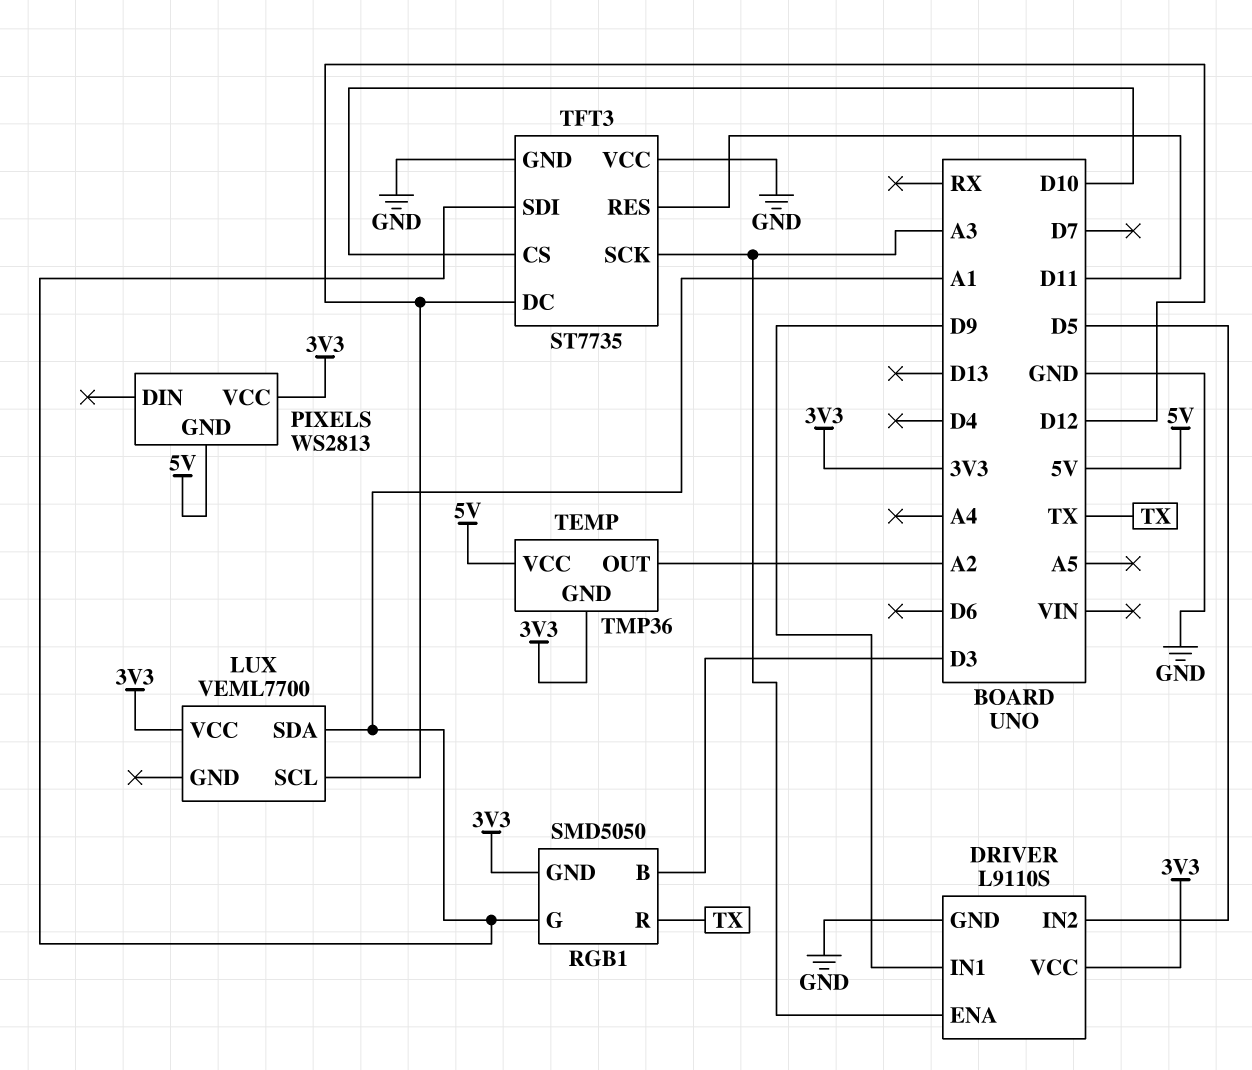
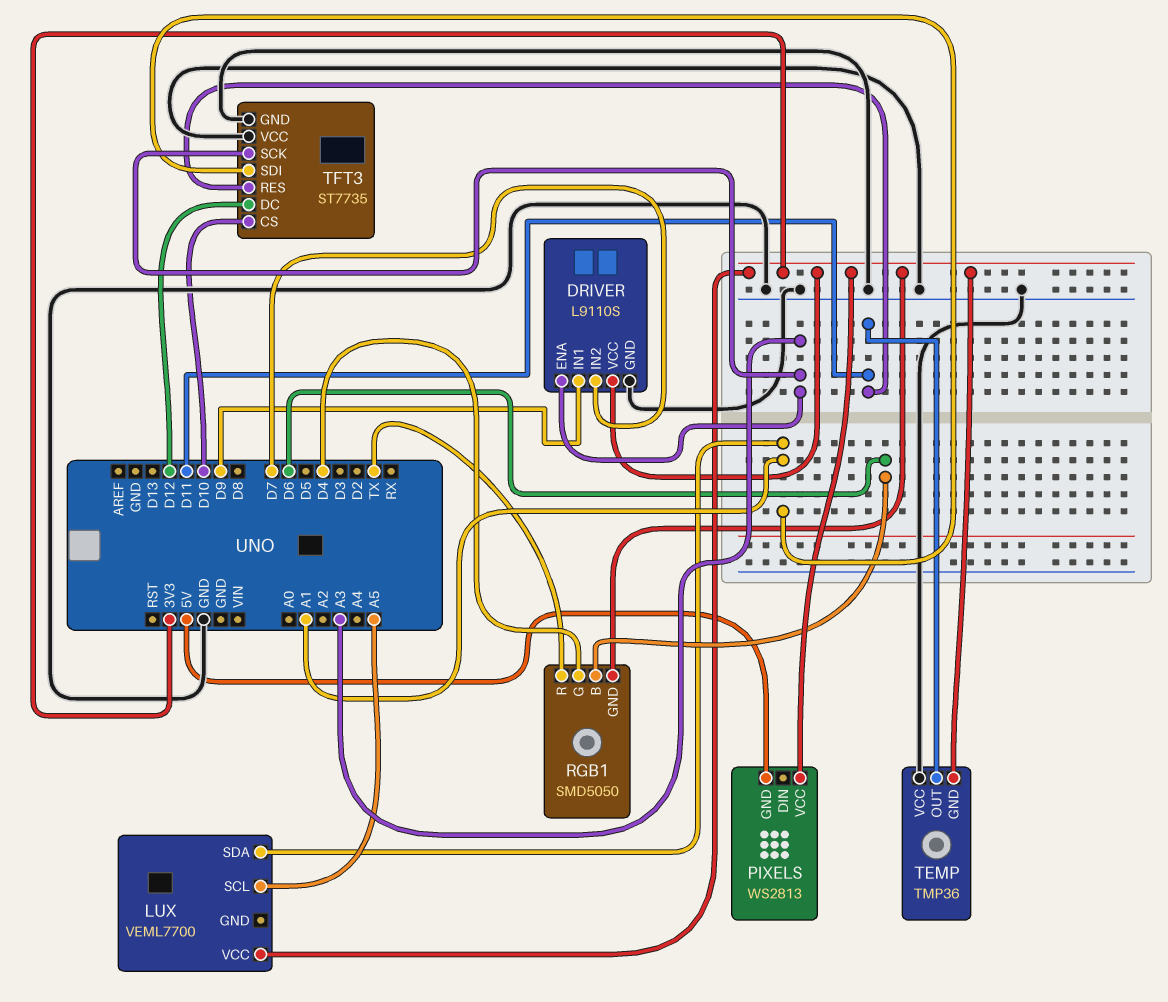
DRIVER pin IN2: D5 -> D7
LUX pin SCL: D12 -> A5
RGB1 pin B: D3 -> D6
RGB1 pin G: A1 -> D4
TEMP pin OUT: A2 -> D11
TEMP pin VCC: 5V -> GND

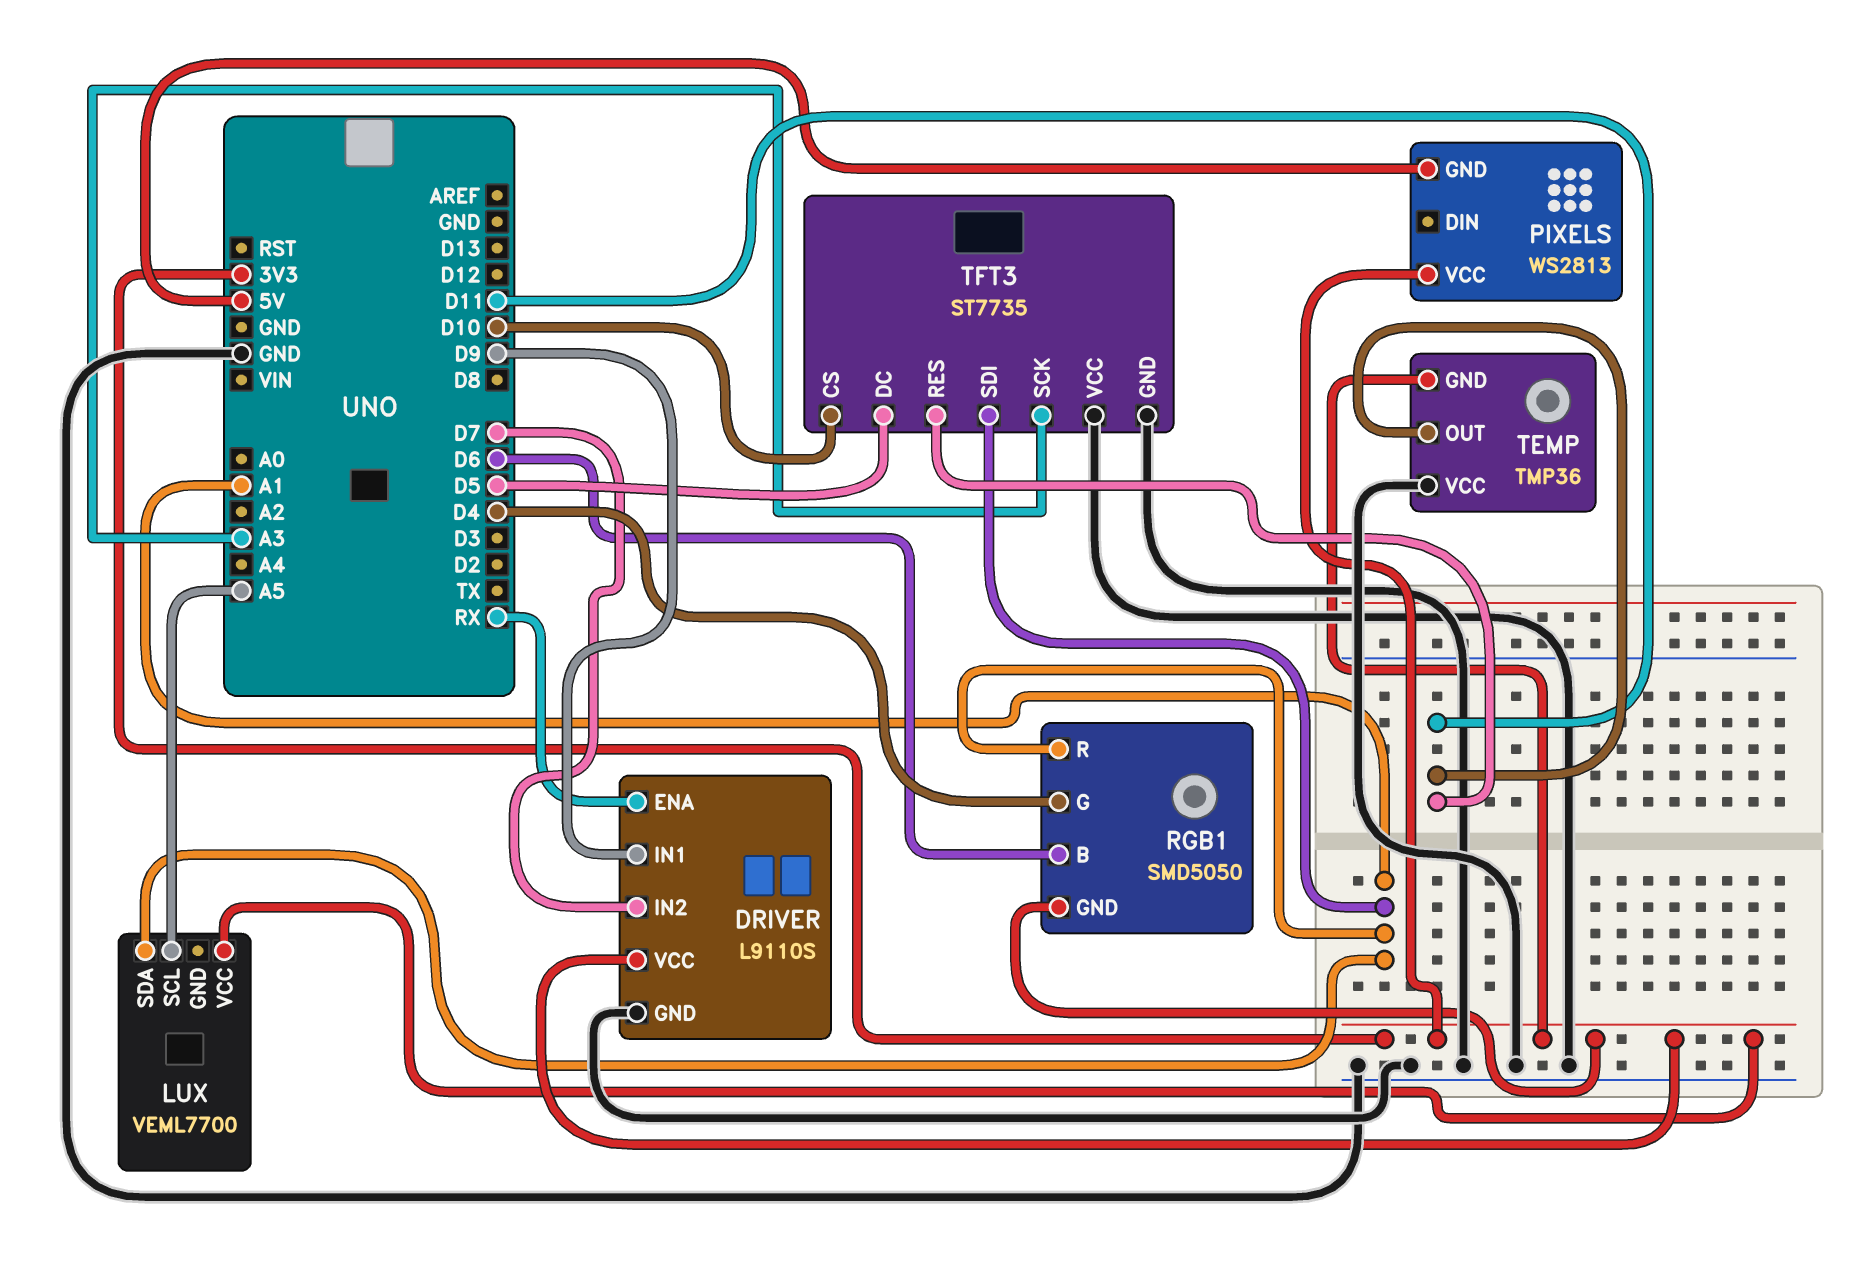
DRIVER pin ENA: A3 -> RX
RGB1 pin R: TX -> A1
TFT3 pin DC: D12 -> D5

